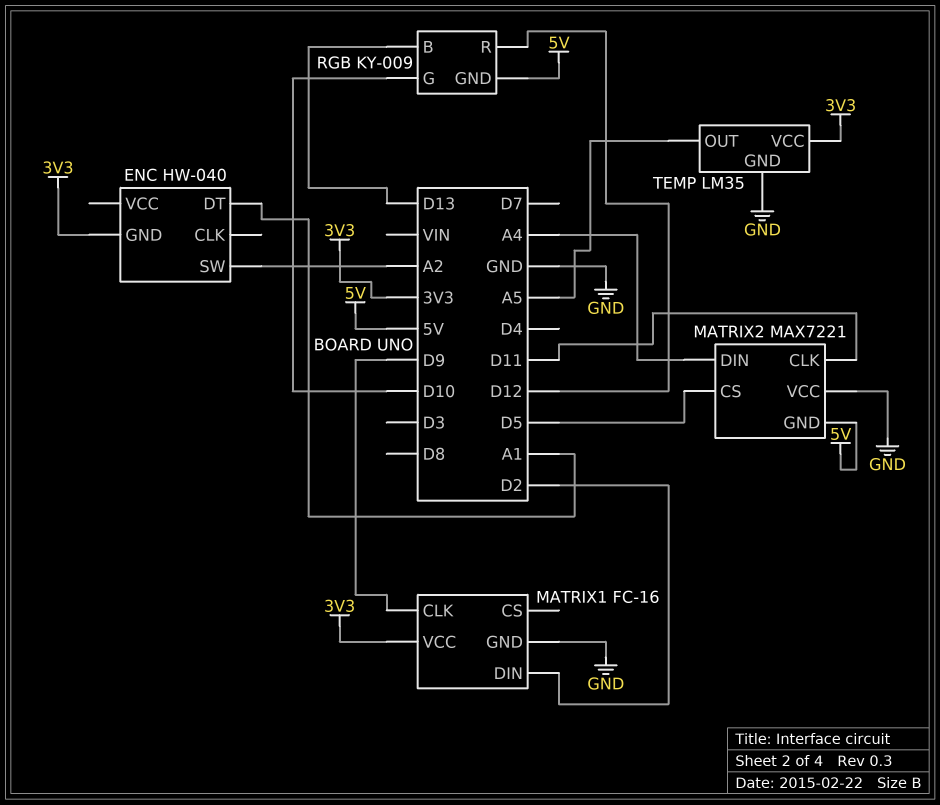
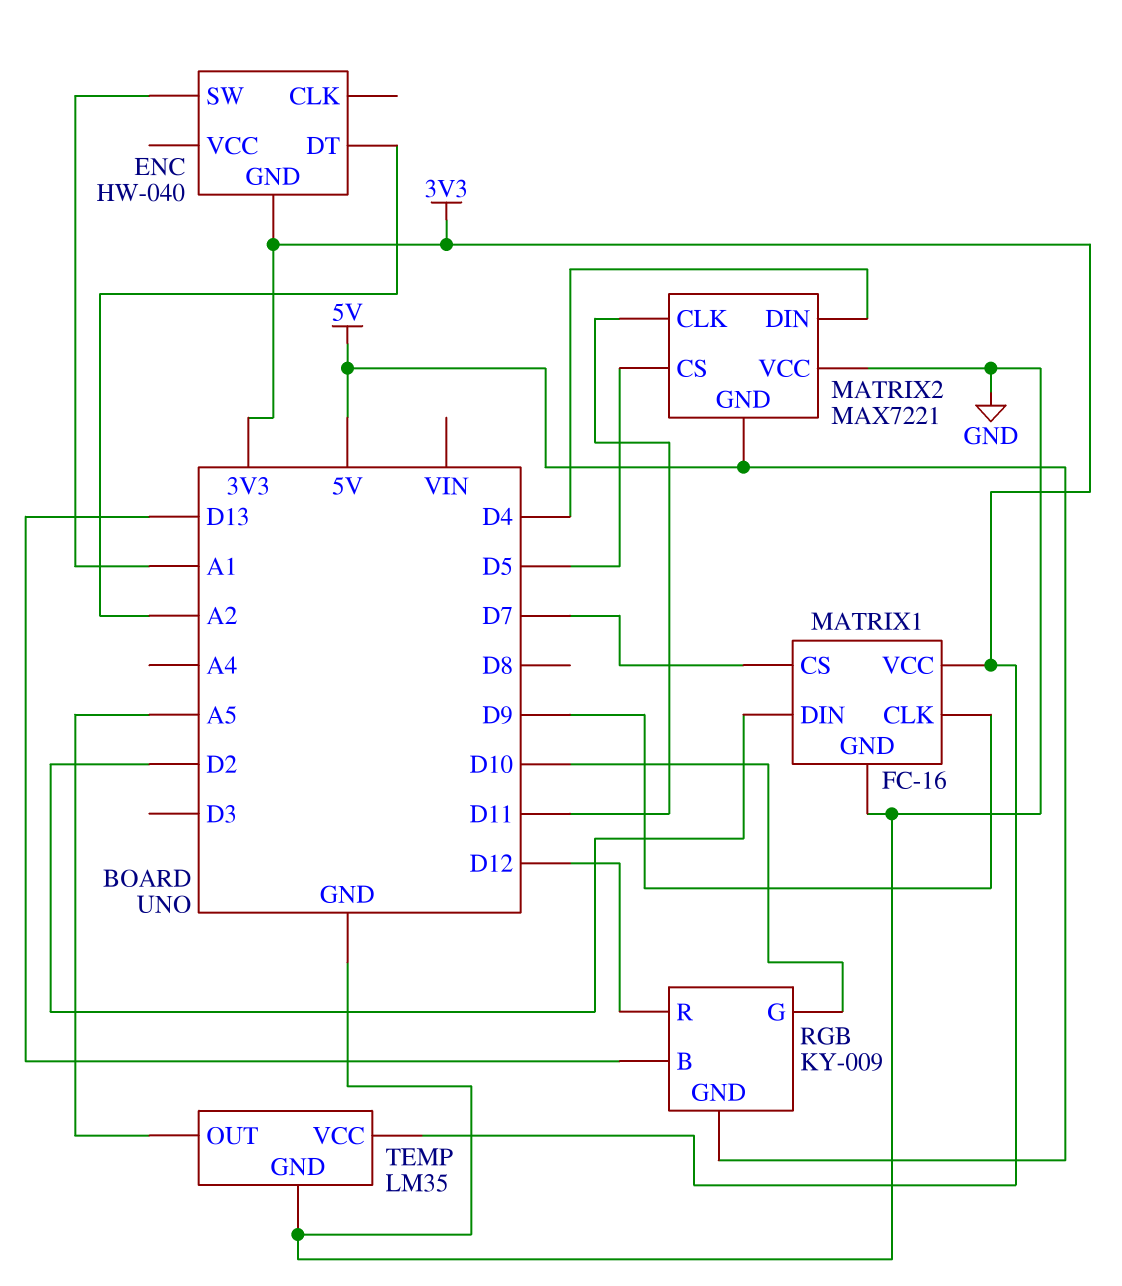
ENC pin DT: A1 -> A2
ENC pin SW: A2 -> A1
MATRIX1 pin CS: none -> D7
MATRIX2 pin DIN: A4 -> D4

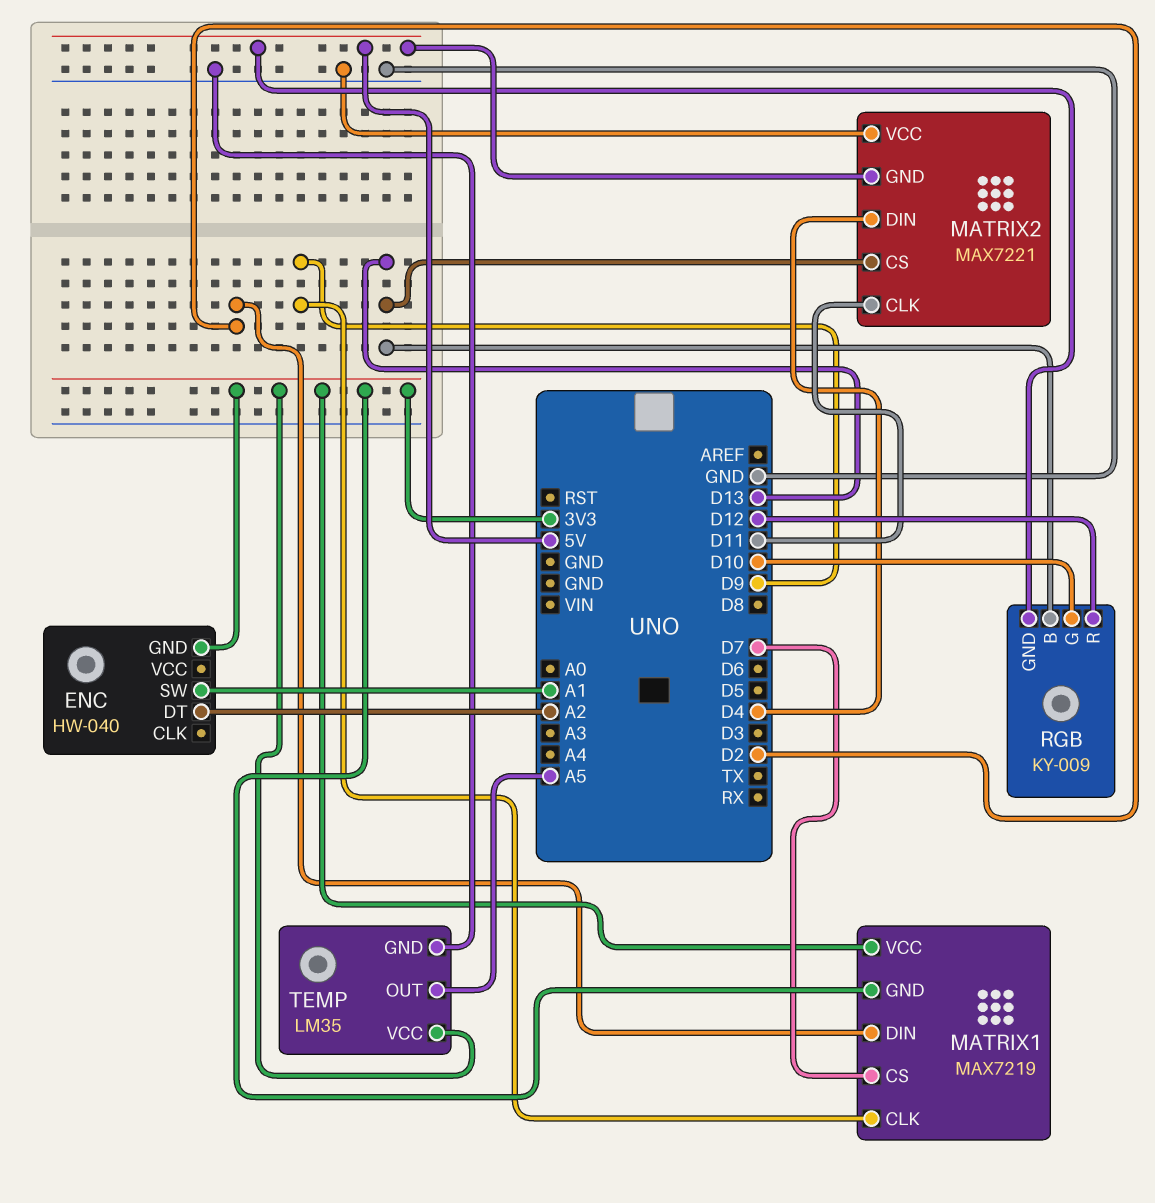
MATRIX1: FC-16 -> MAX7219
MATRIX1 pin GND: GND -> 3V3
MATRIX2 pin CS: D5 -> D13

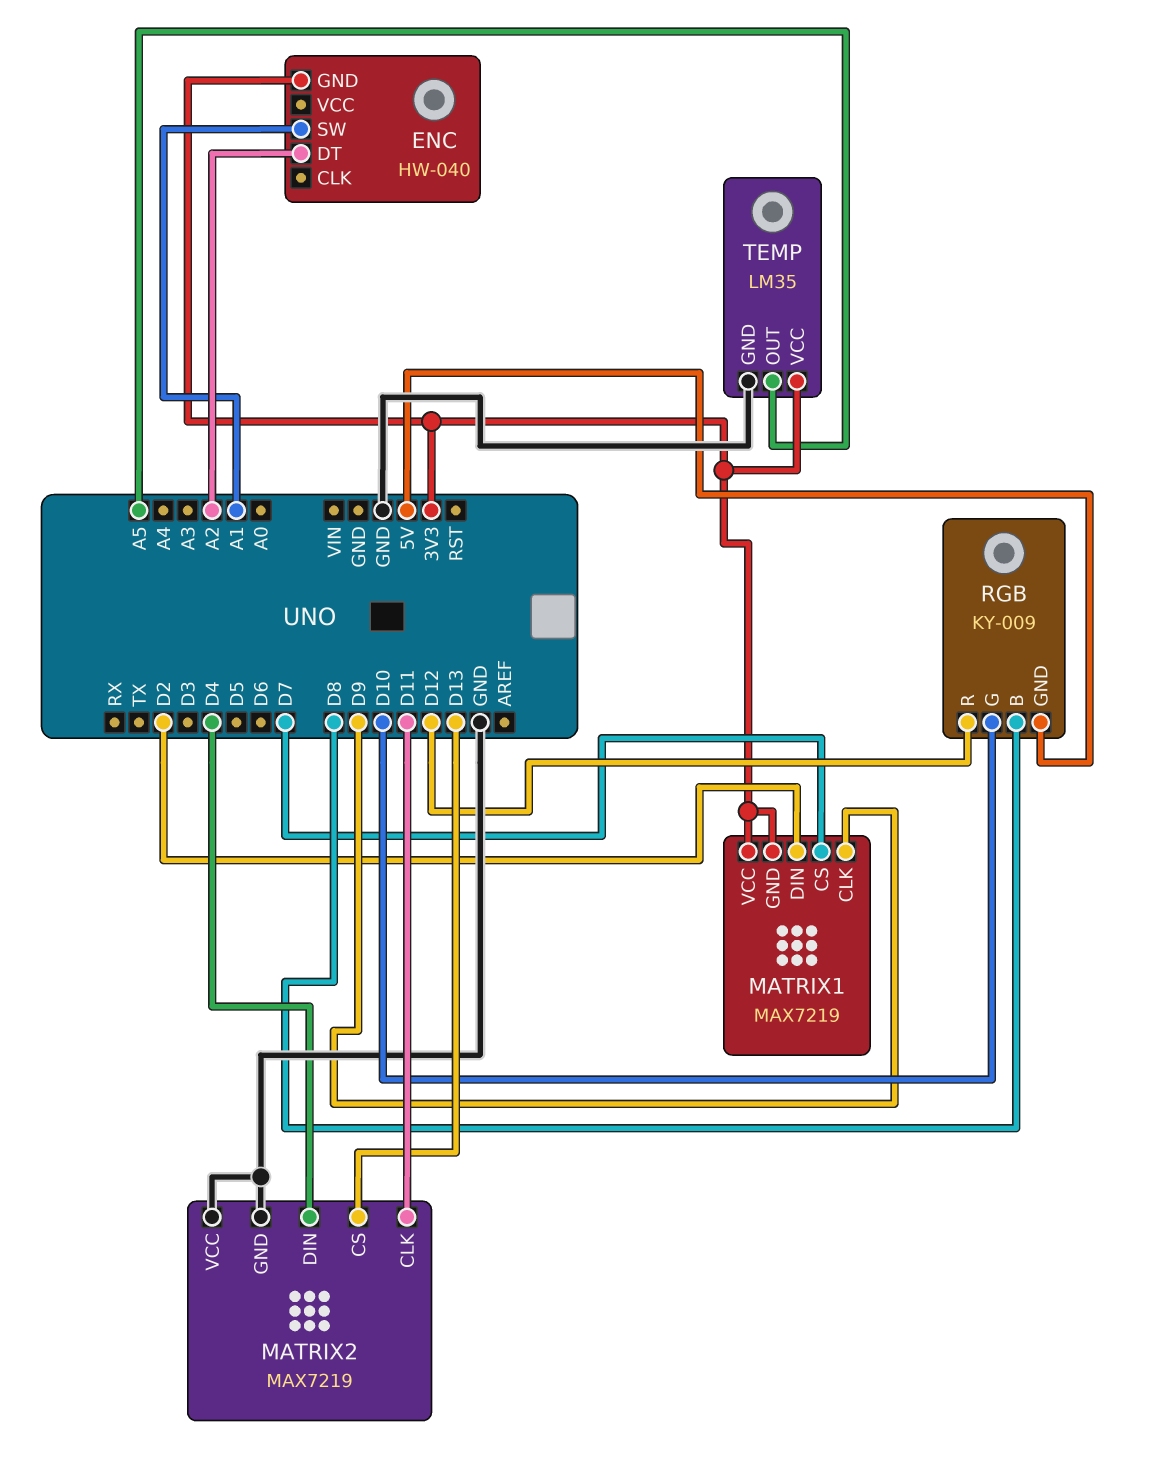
MATRIX2: MAX7221 -> MAX7219
MATRIX2 pin GND: 5V -> GND
RGB pin B: D13 -> D8

